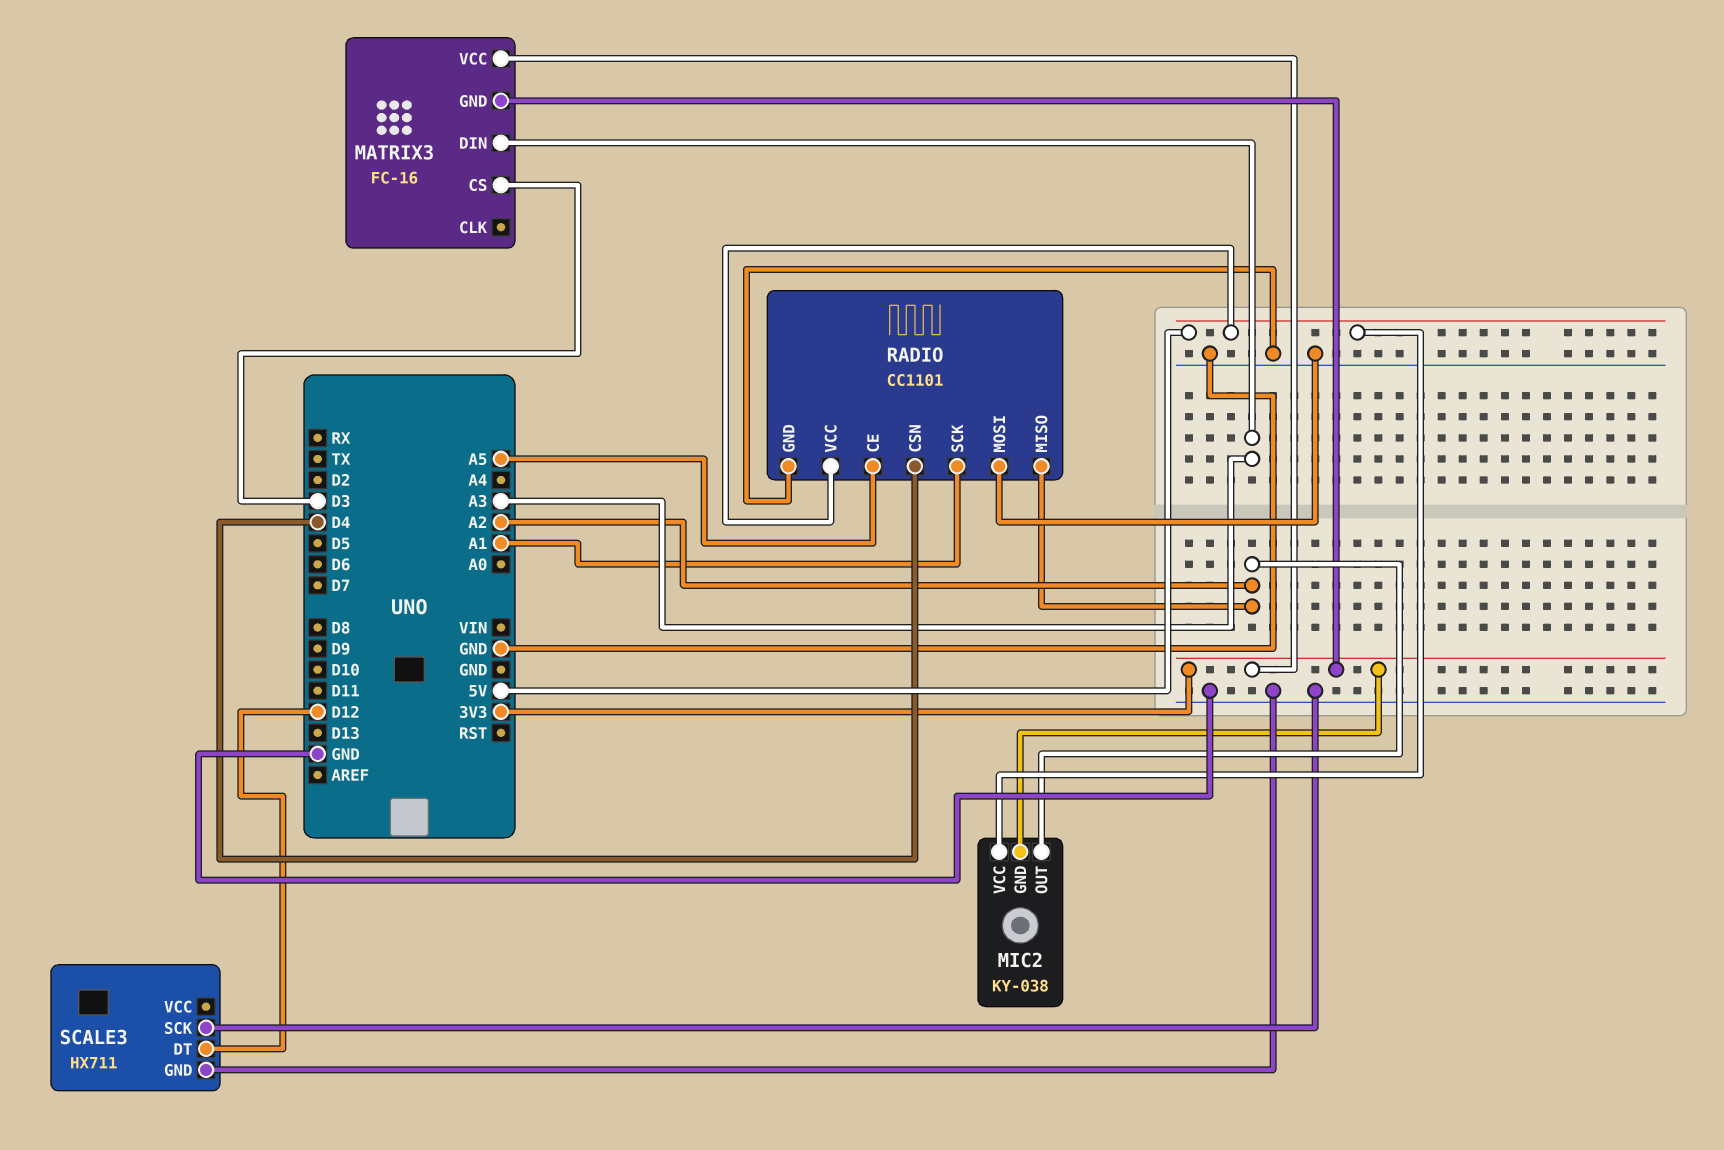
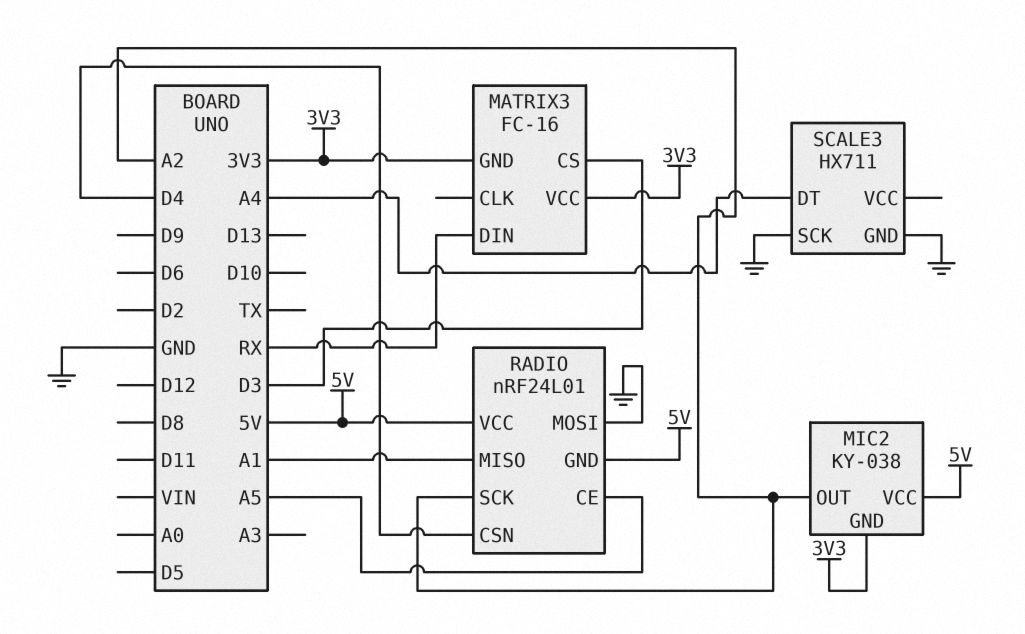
MATRIX3 pin DIN: A3 -> RX
RADIO: CC1101 -> nRF24L01
RADIO pin GND: GND -> 5V
RADIO pin MISO: A2 -> A1
RADIO pin SCK: A1 -> A2
SCALE3 pin DT: D12 -> A4

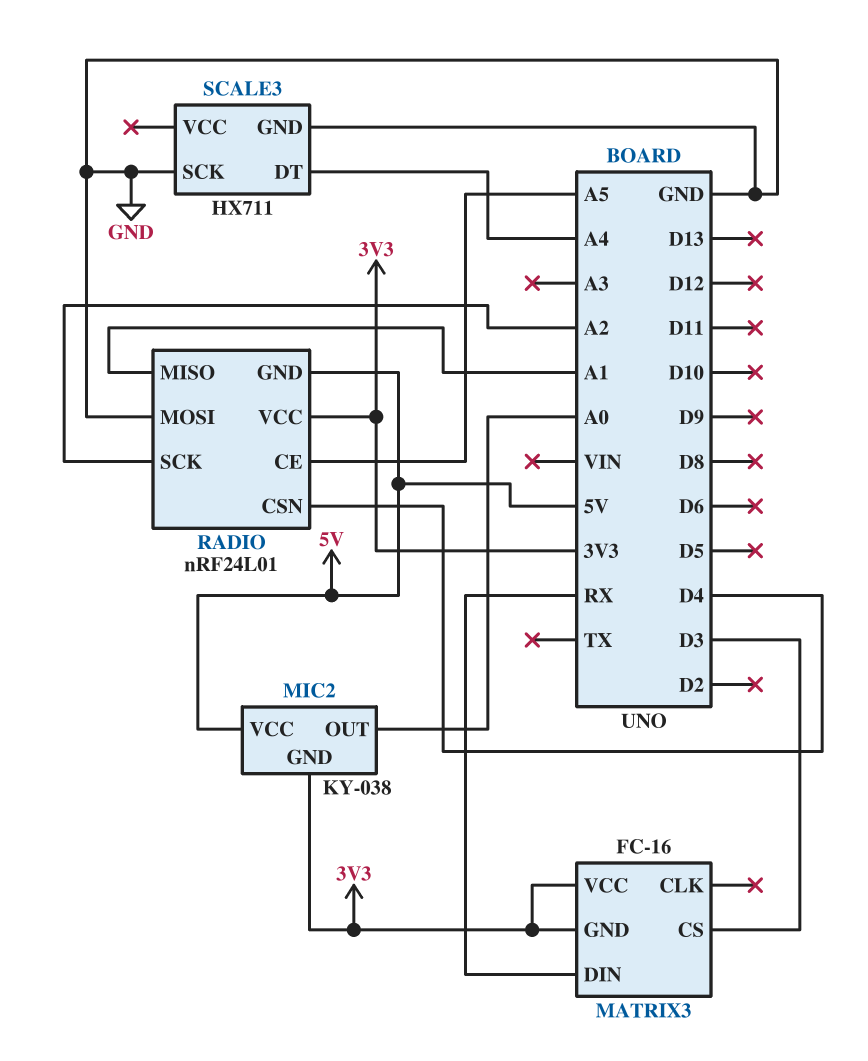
MIC2 pin OUT: A2 -> A0
RADIO pin VCC: 5V -> 3V3

